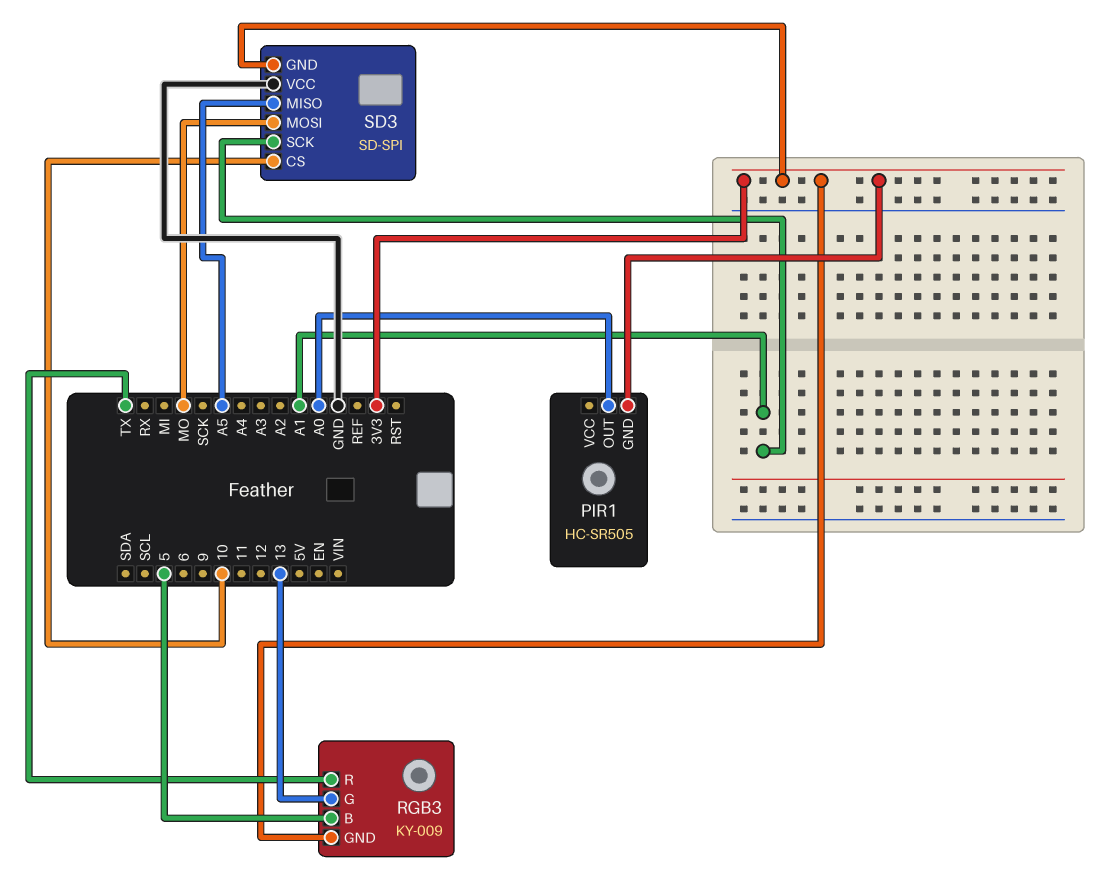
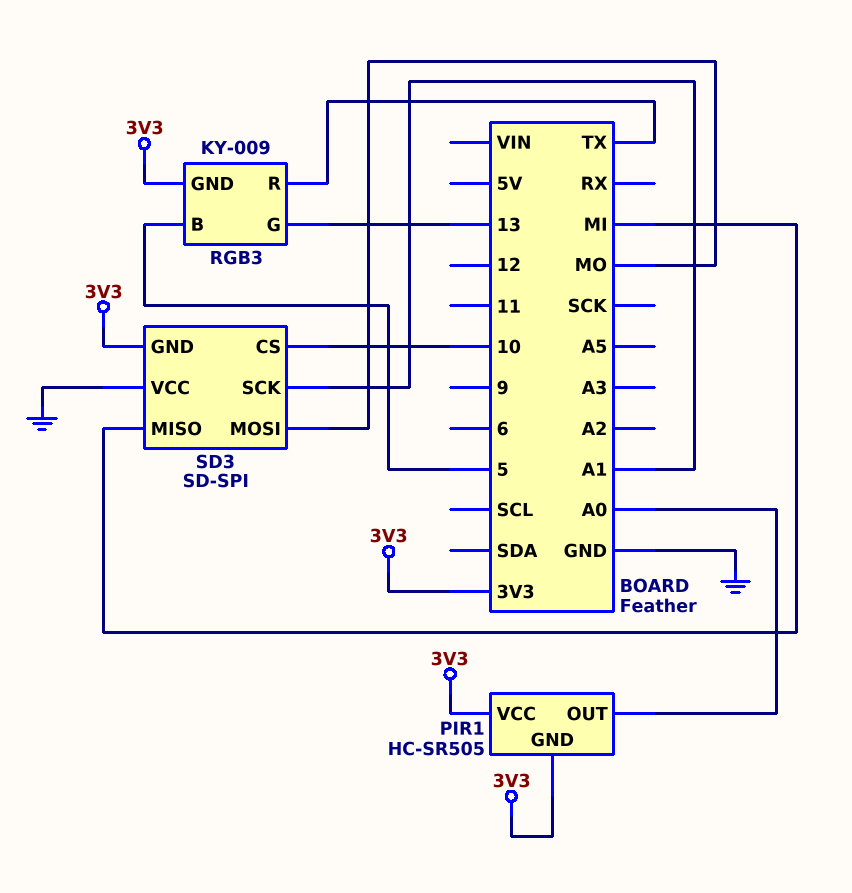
PIR1 pin VCC: none -> 3V3
SD3 pin MISO: A5 -> MI

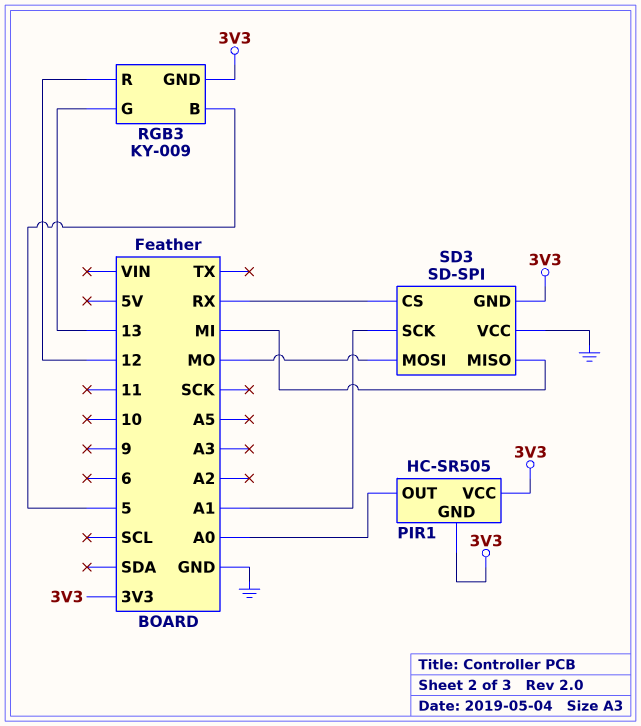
RGB3 pin R: TX -> 12
SD3 pin CS: 10 -> RX

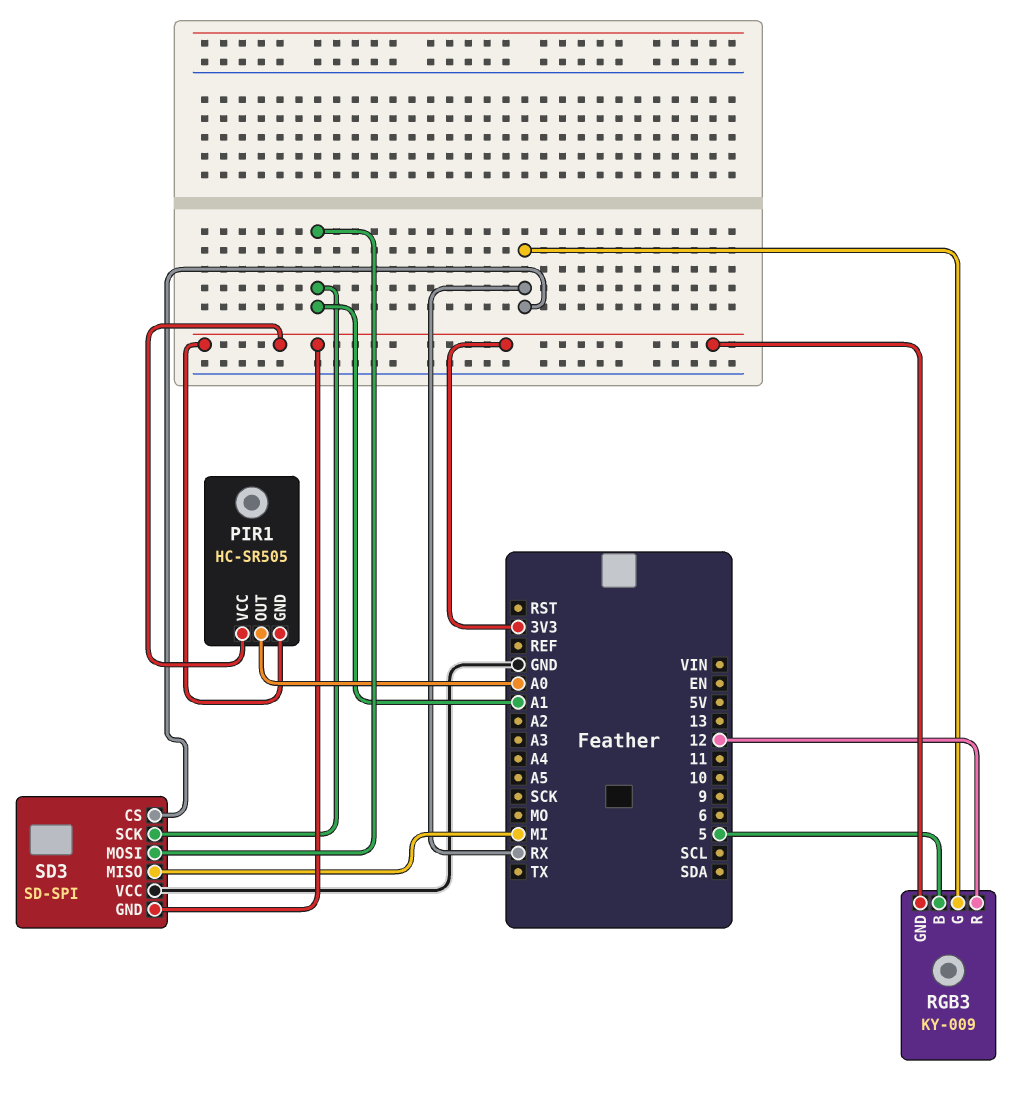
RGB3 pin G: 13 -> RX
SD3 pin MOSI: MO -> A1

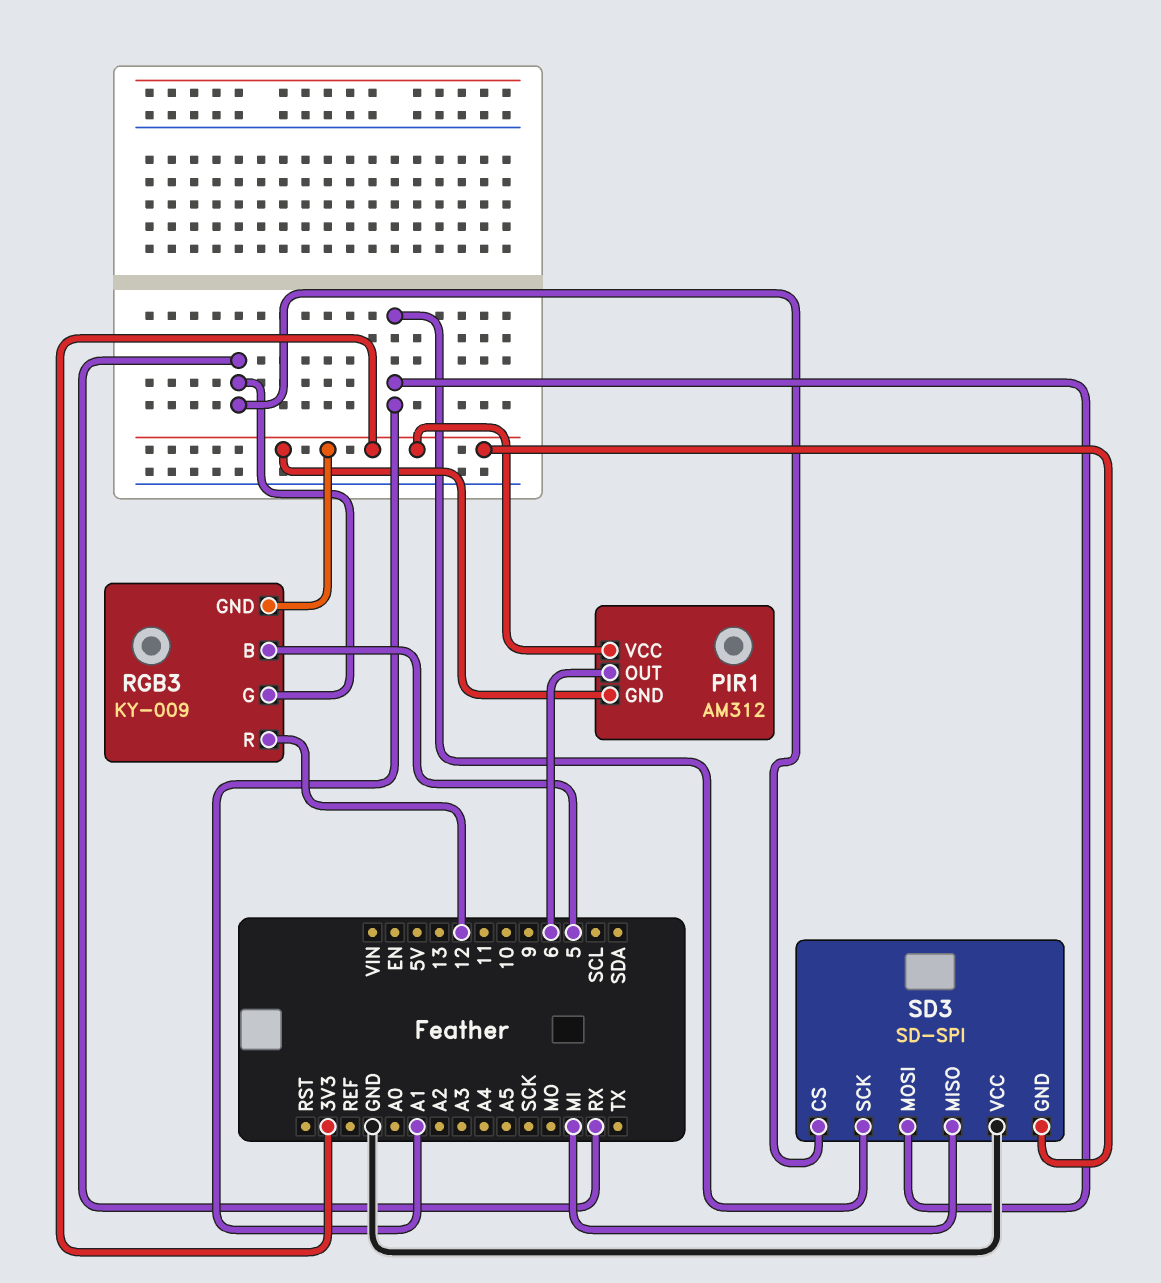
PIR1: HC-SR505 -> AM312
PIR1 pin OUT: A0 -> 6

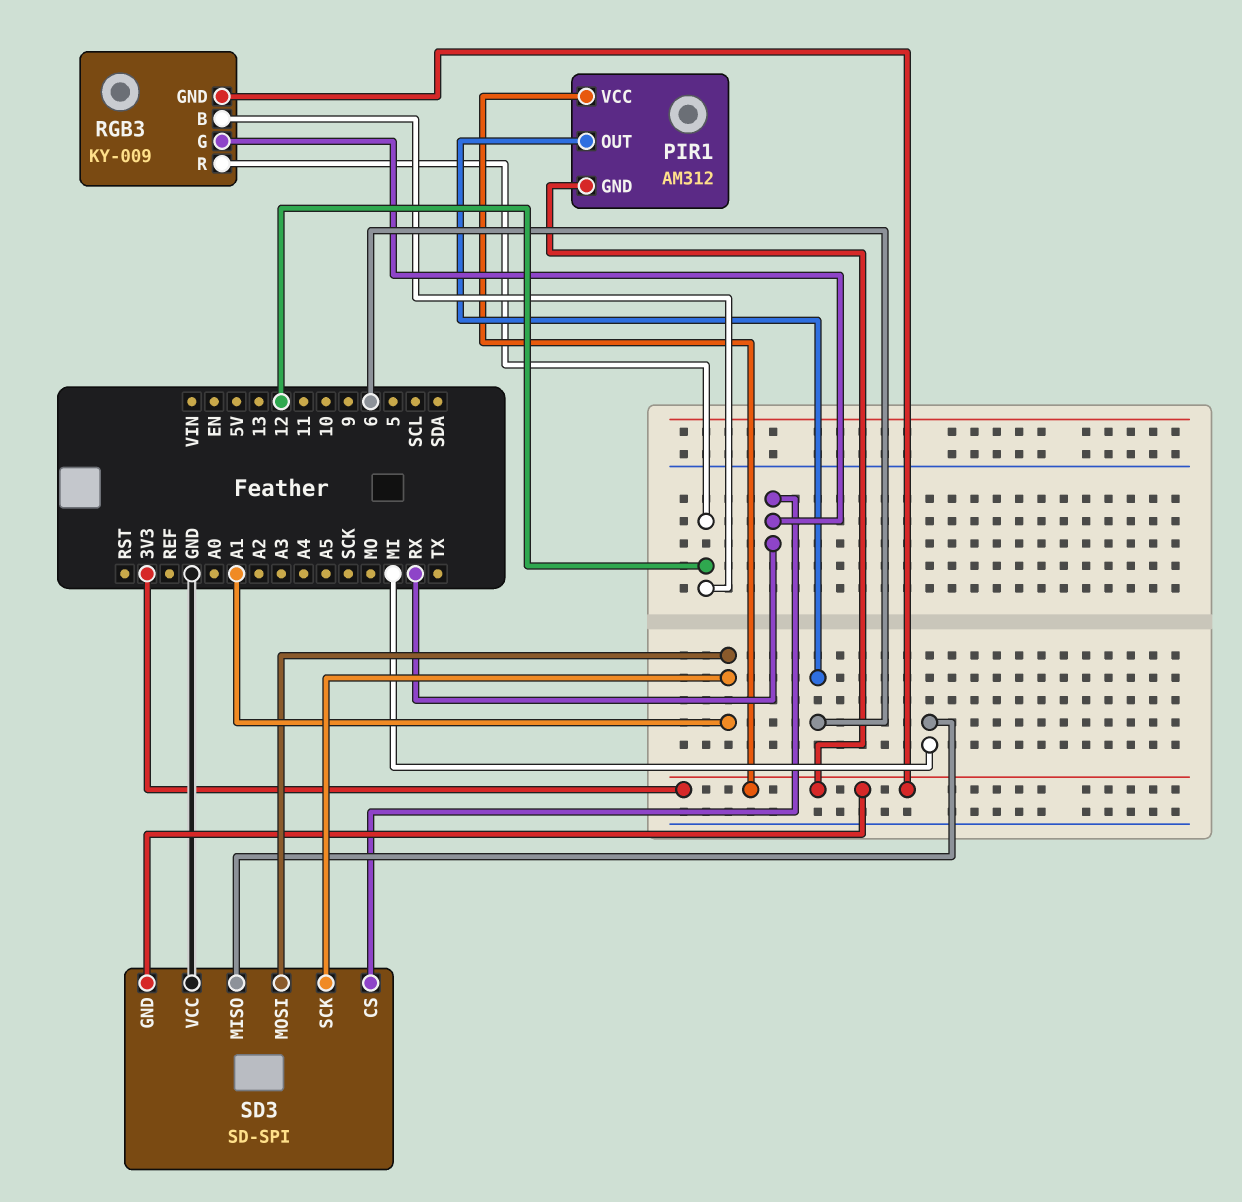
RGB3 pin B: 5 -> 12

